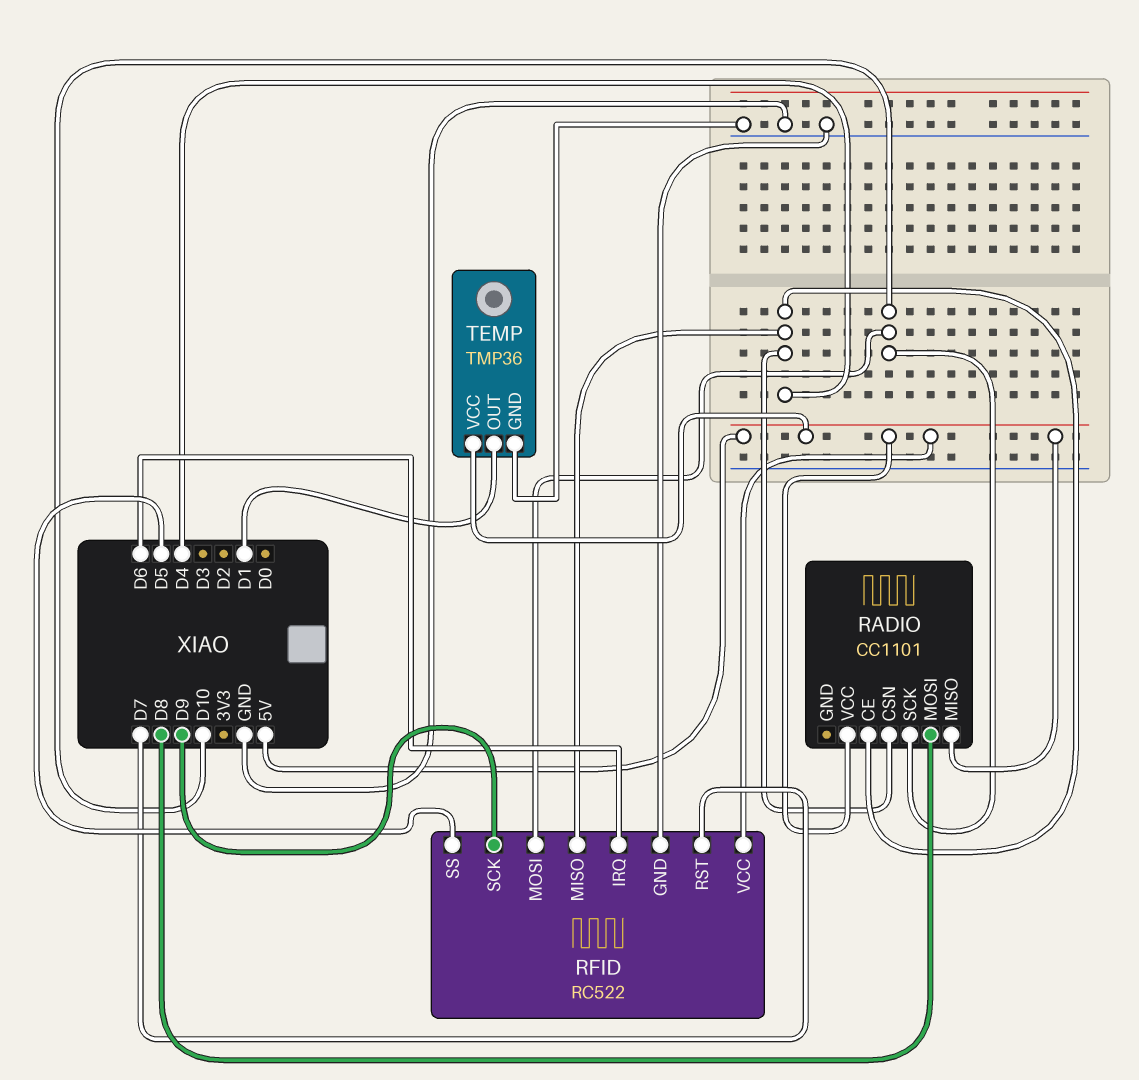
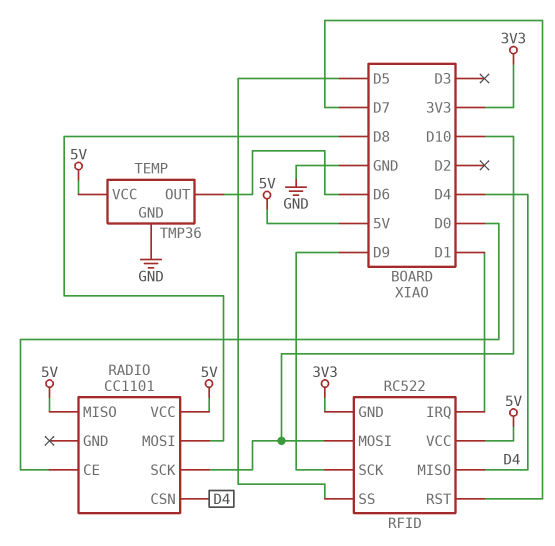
RADIO pin CE: D4 -> D0
RFID pin GND: GND -> 3V3
RFID pin IRQ: D6 -> D1
TEMP pin OUT: D1 -> D6

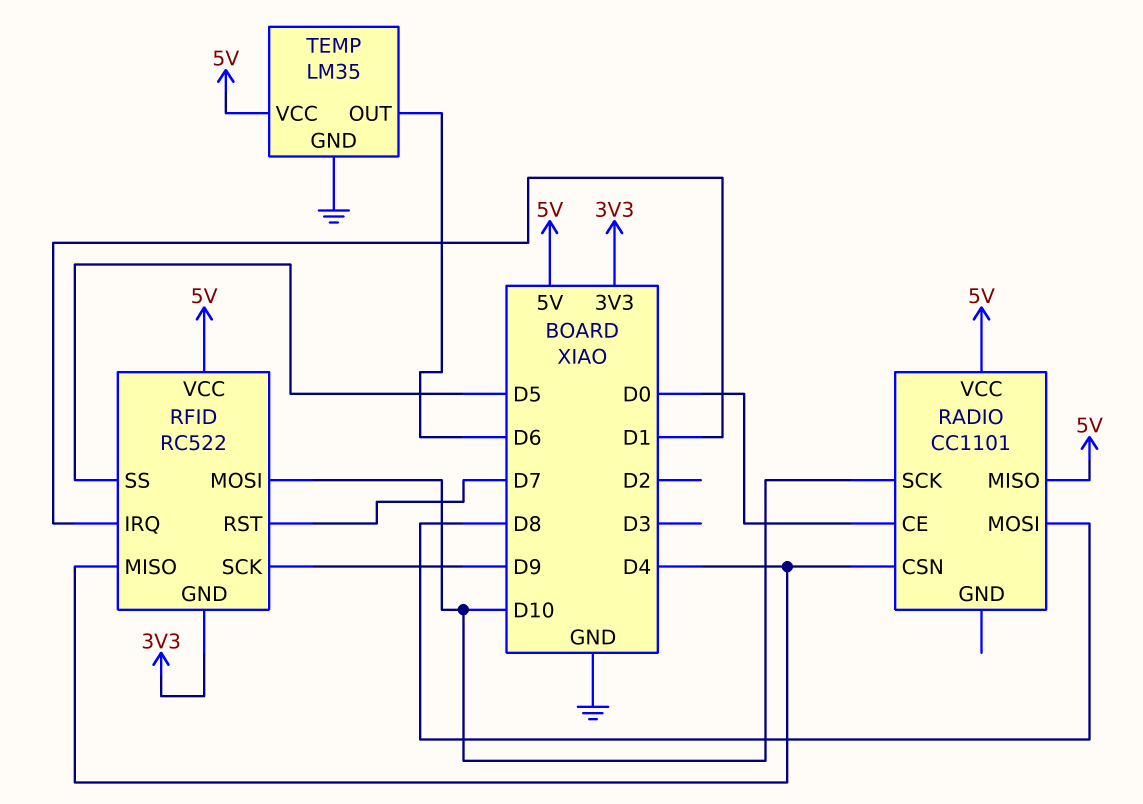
TEMP: TMP36 -> LM35

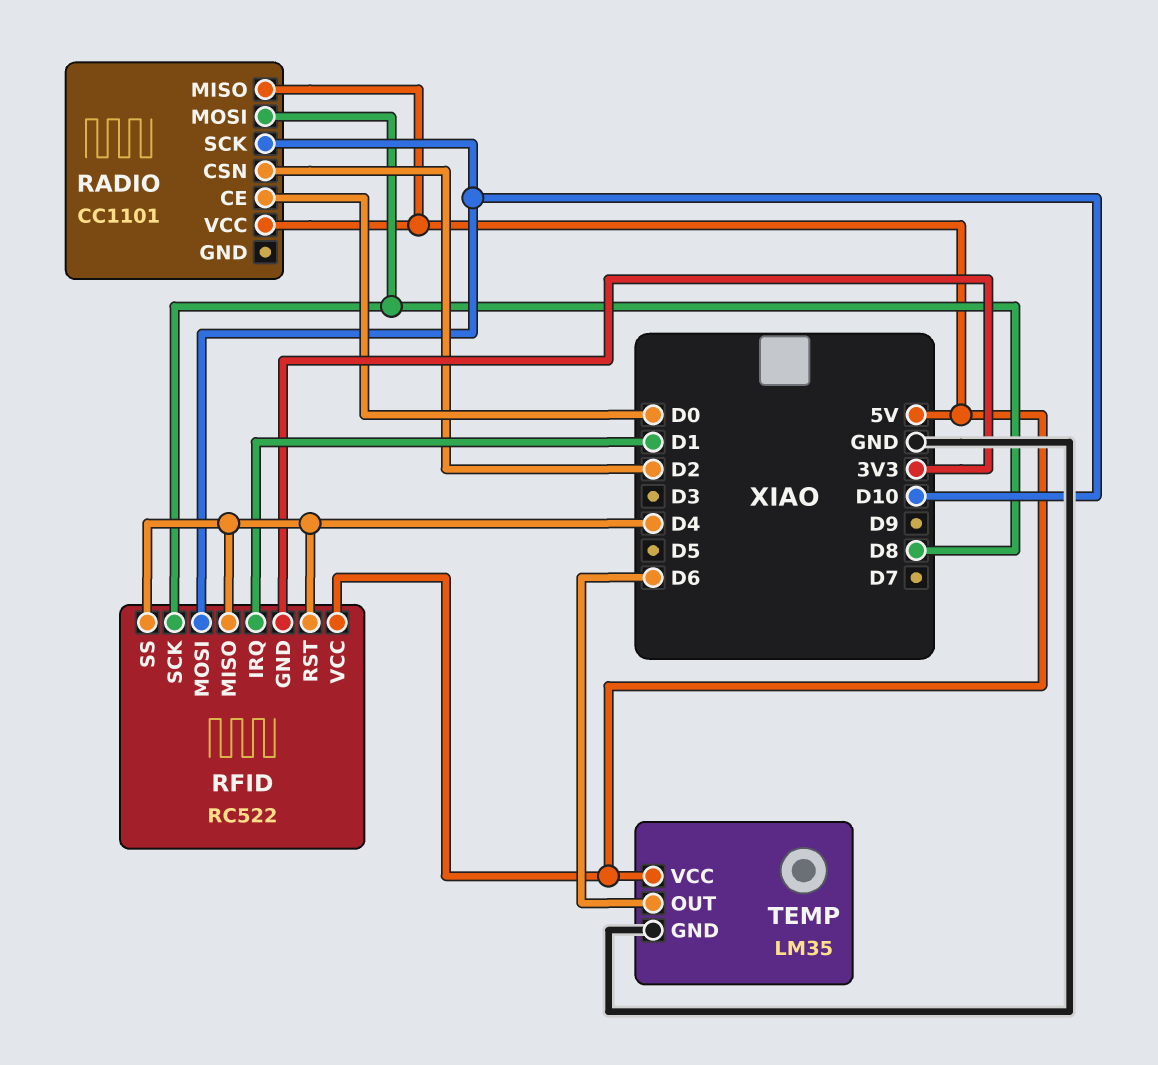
RADIO pin CSN: D4 -> D2
RFID pin RST: D7 -> D4
RFID pin SCK: D9 -> D8
RFID pin SS: D5 -> D4

